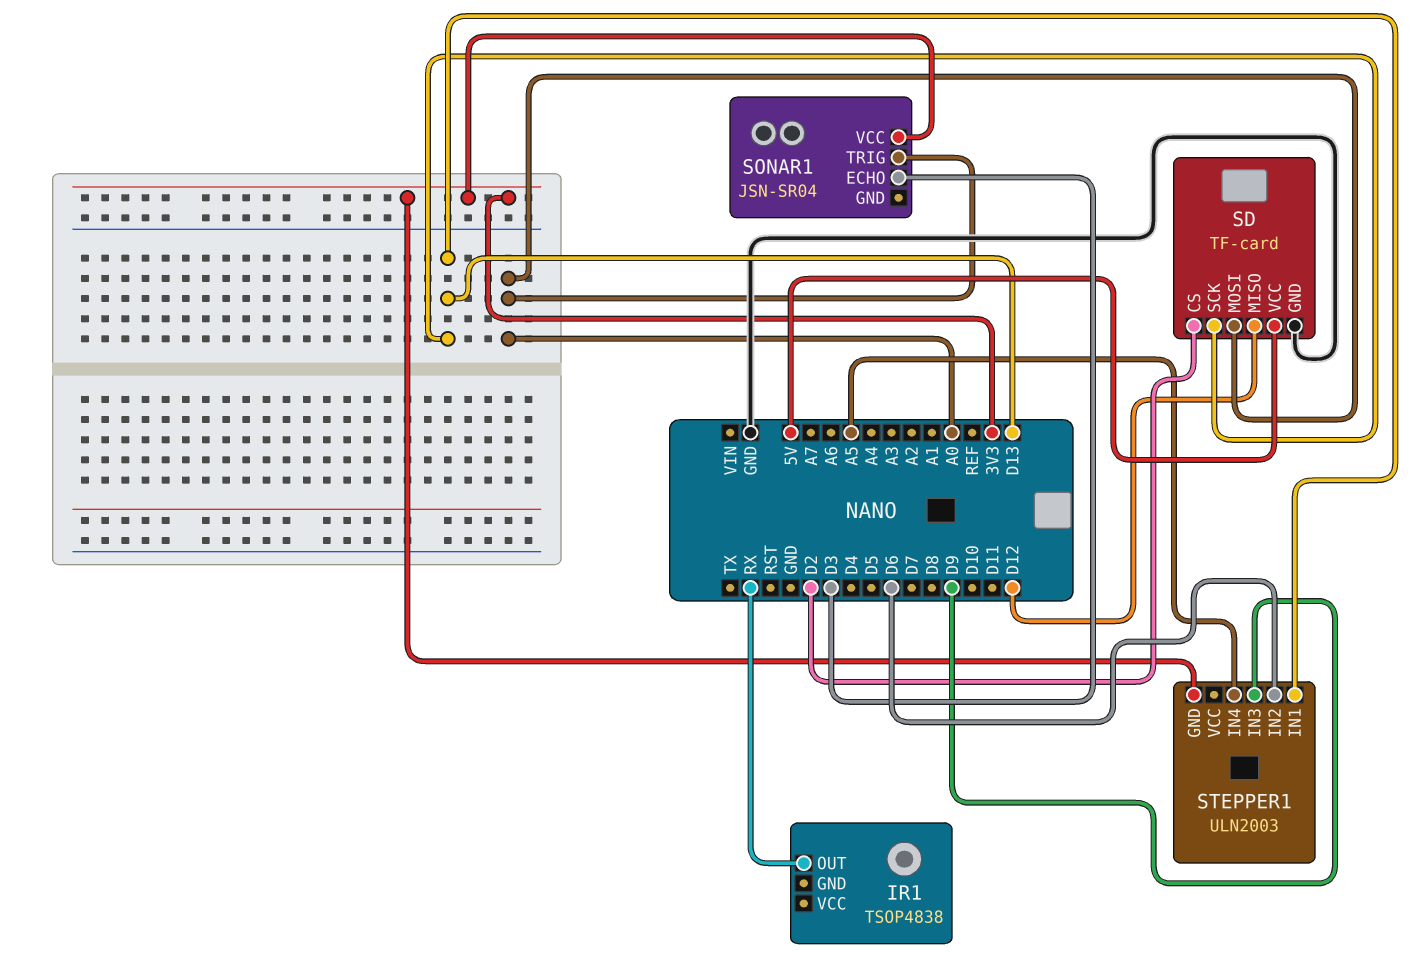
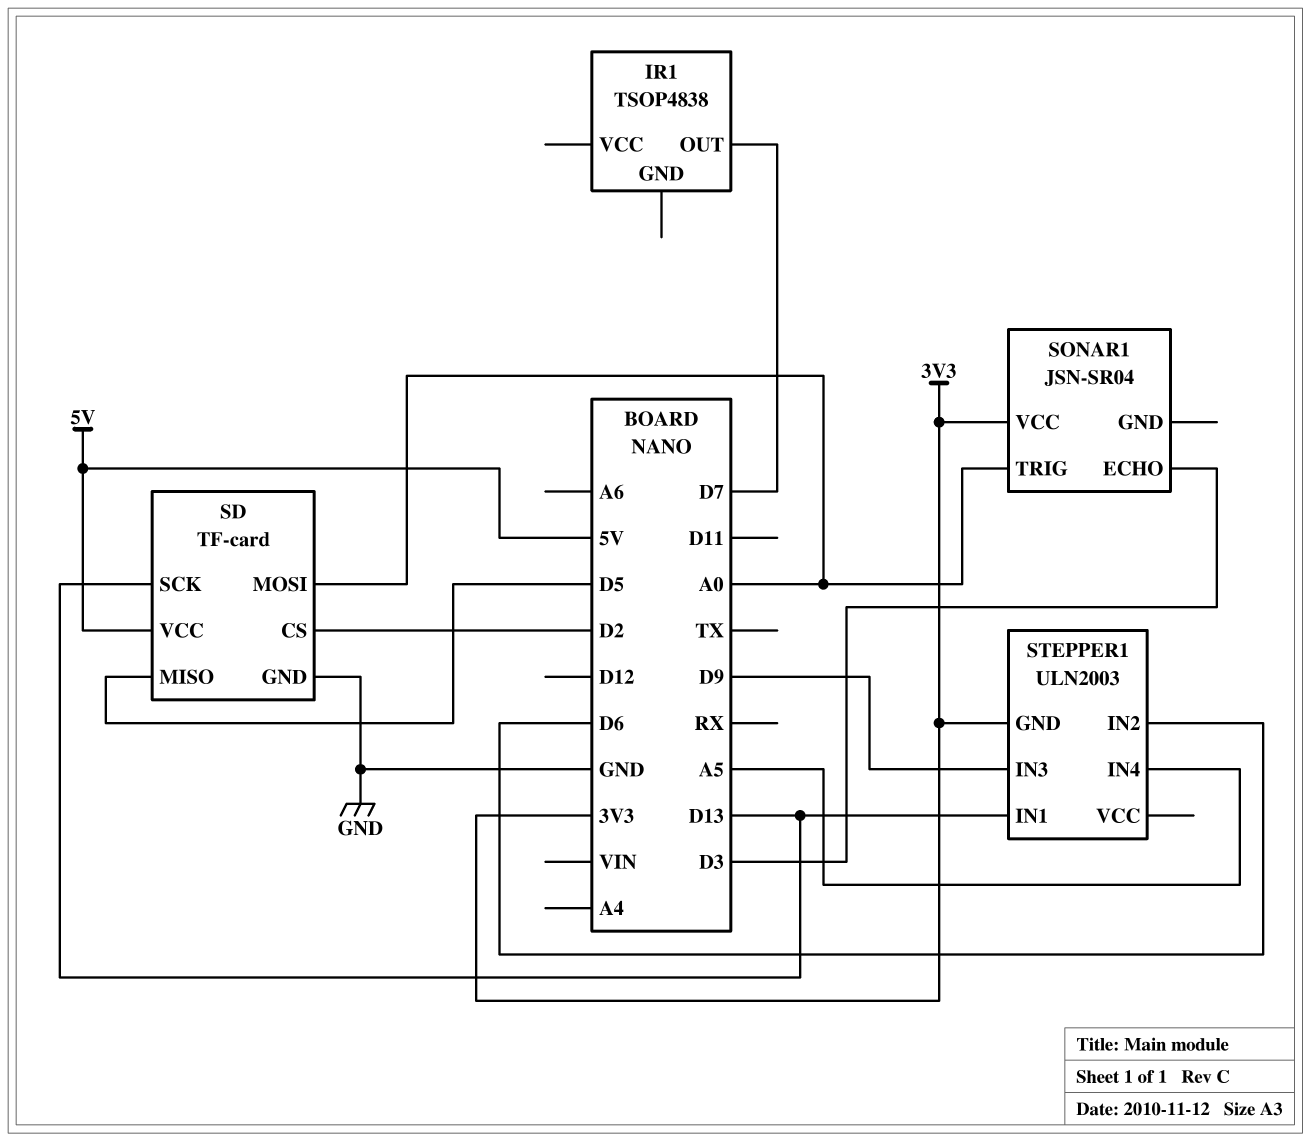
IR1 pin OUT: RX -> D7
SD pin MISO: D12 -> D5

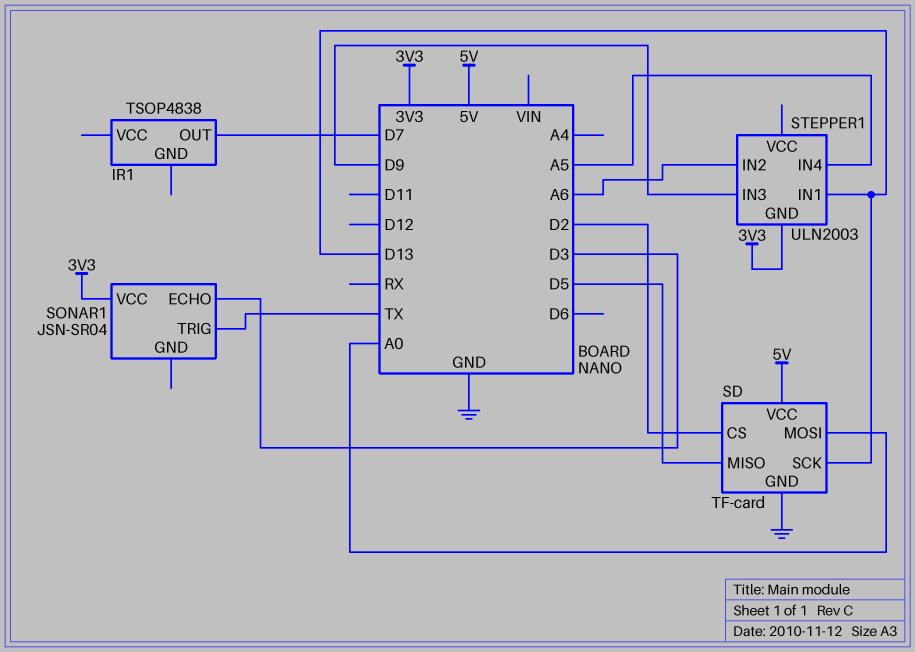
SONAR1 pin TRIG: A0 -> TX
STEPPER1 pin IN2: D6 -> A6

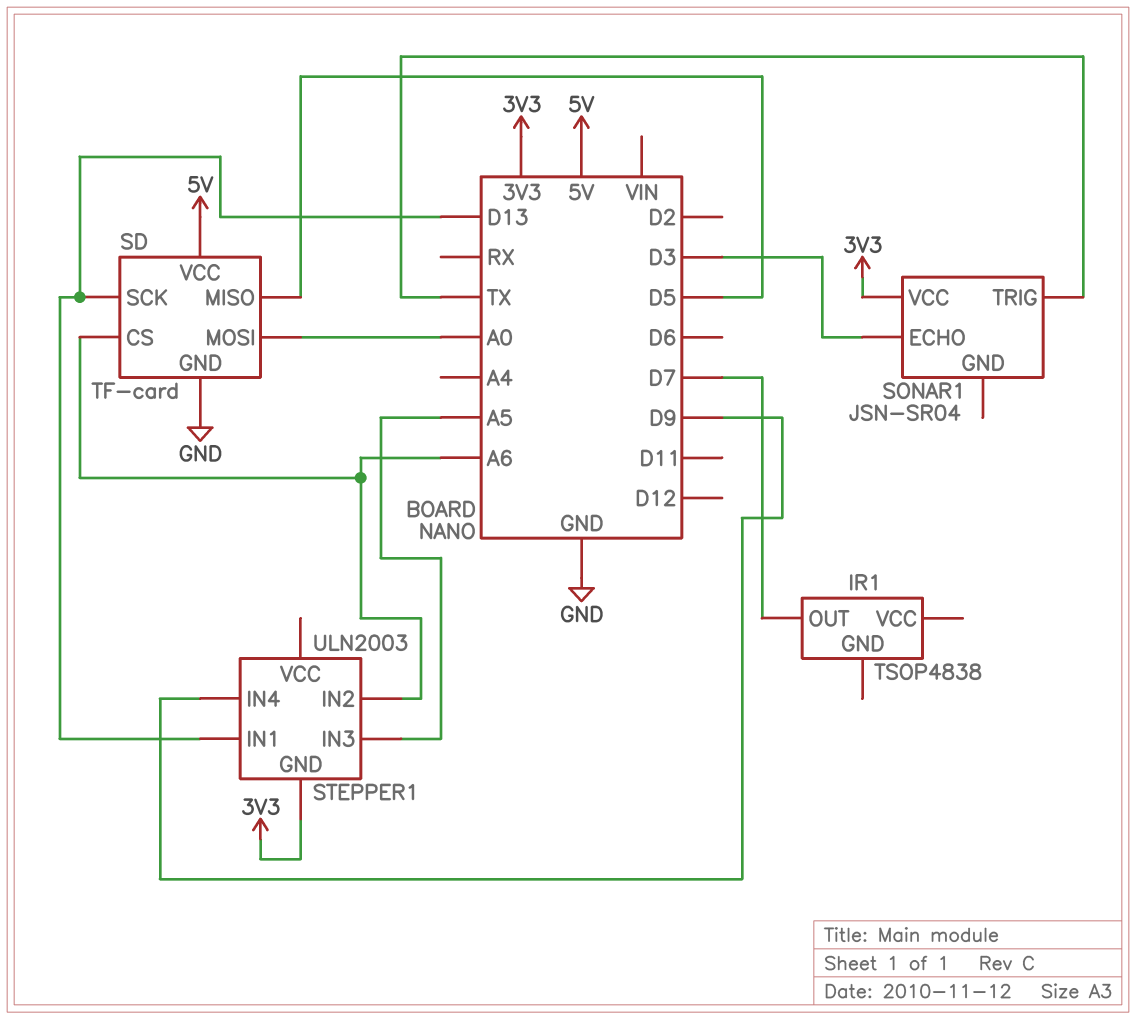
SD pin CS: D2 -> A6
STEPPER1 pin IN3: D9 -> A5
STEPPER1 pin IN4: A5 -> D9

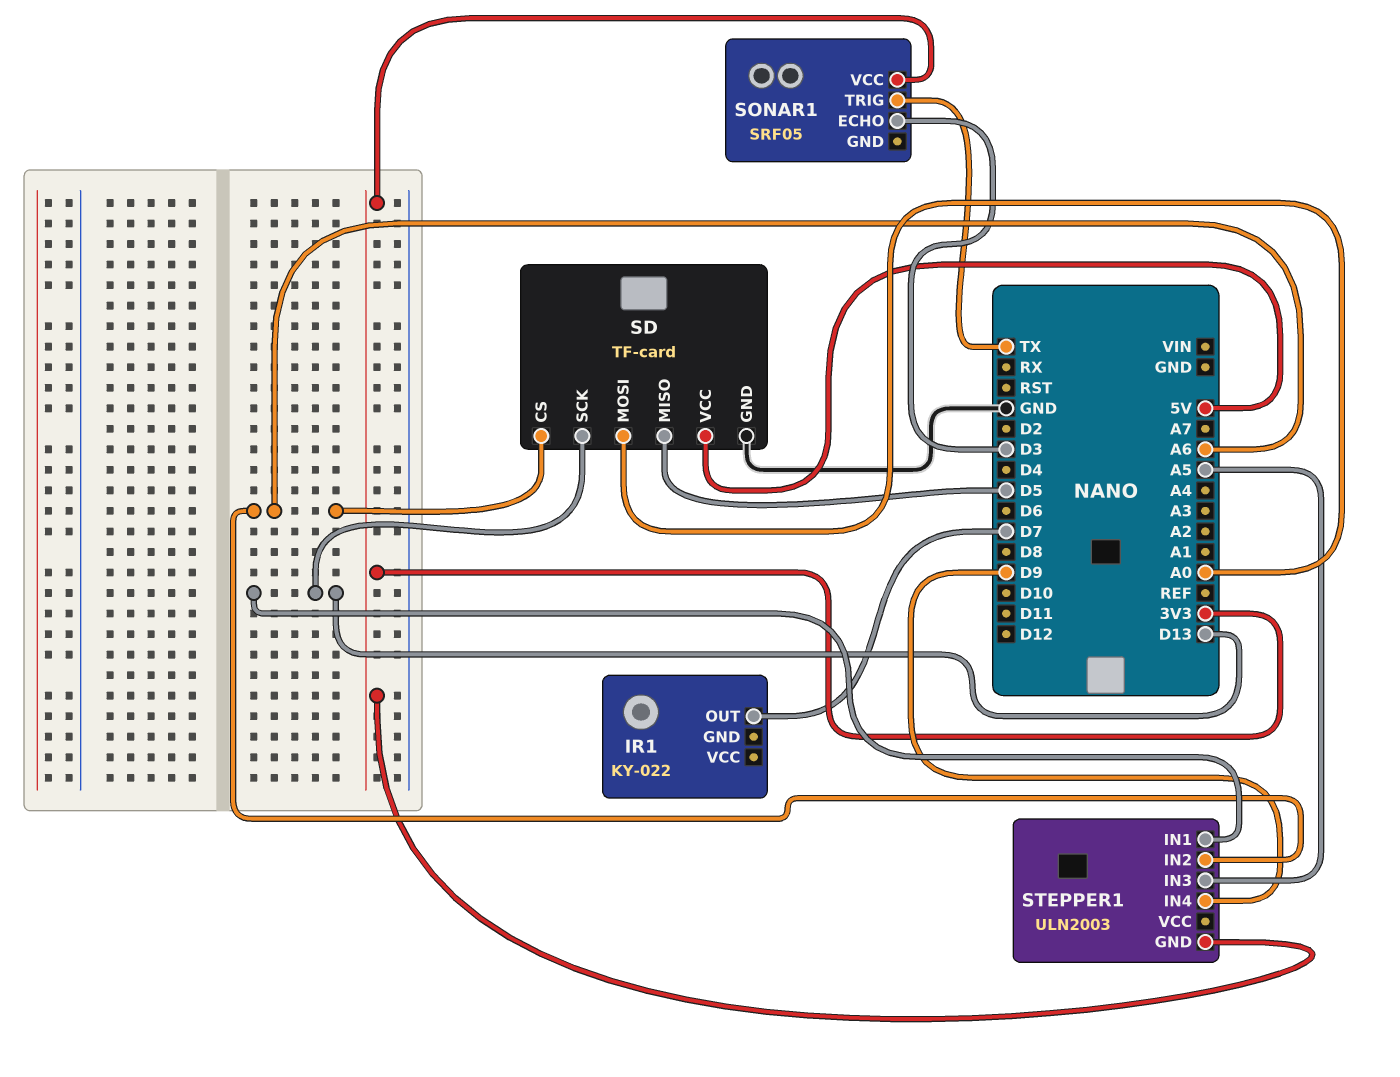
IR1: TSOP4838 -> KY-022
SONAR1: JSN-SR04 -> SRF05

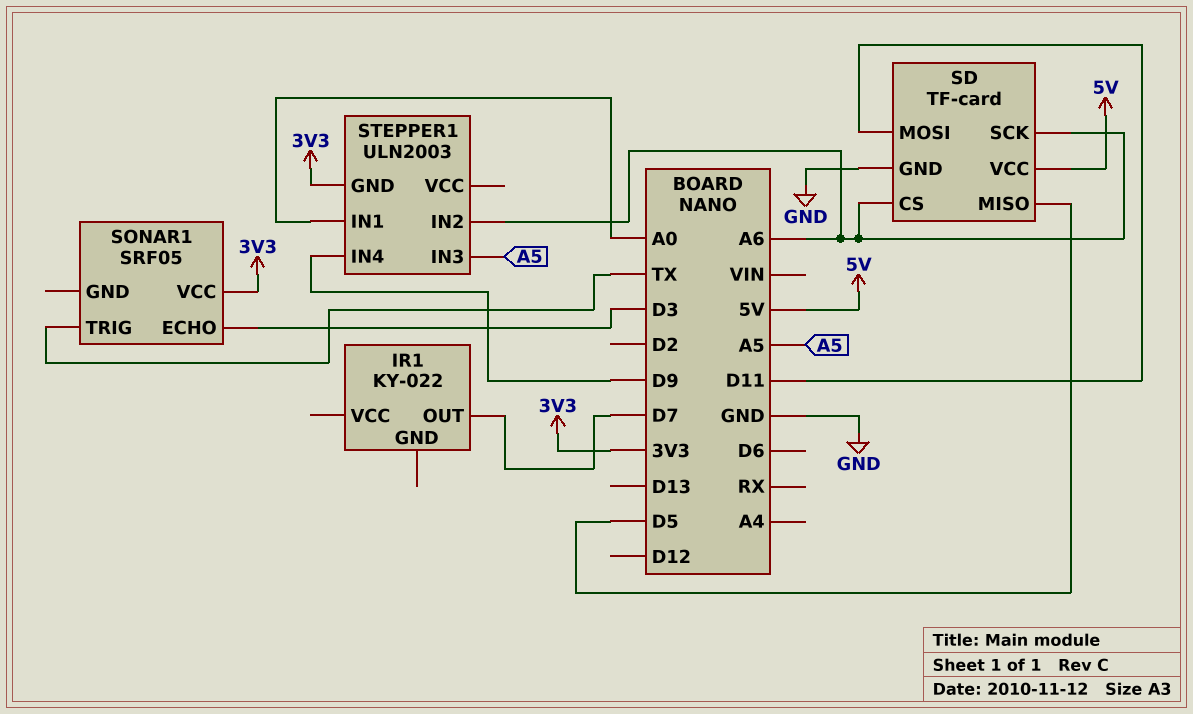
SD pin MOSI: A0 -> D11
SD pin SCK: D13 -> A6
STEPPER1 pin IN1: D13 -> A0

